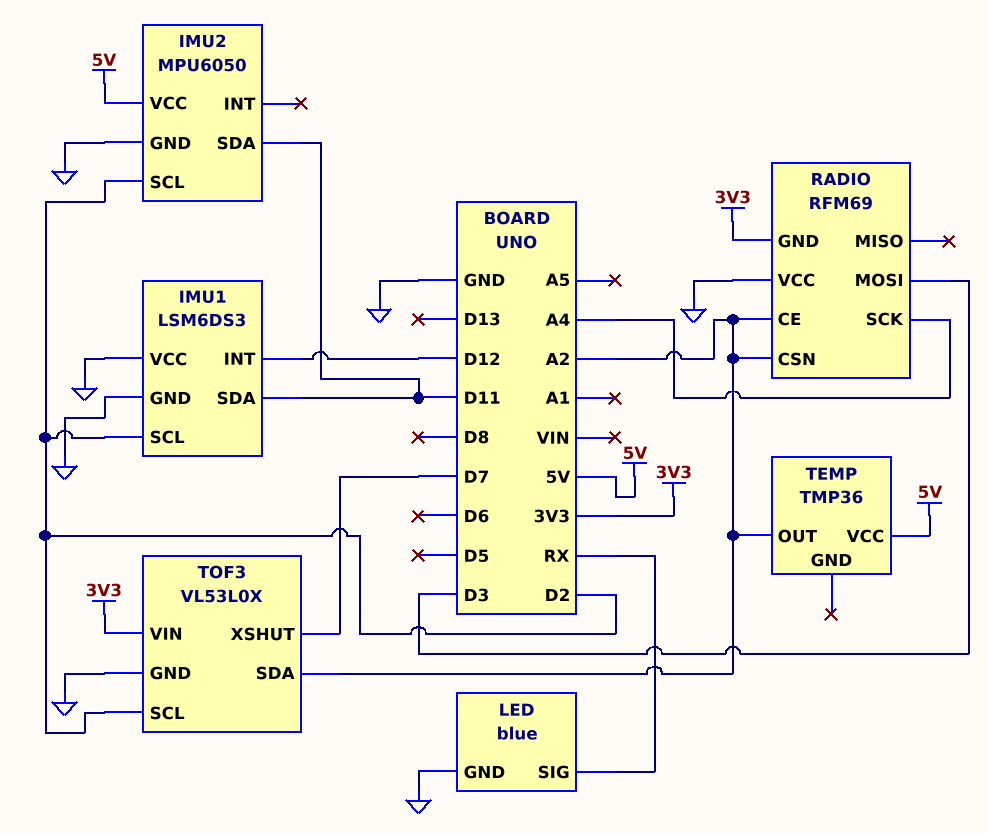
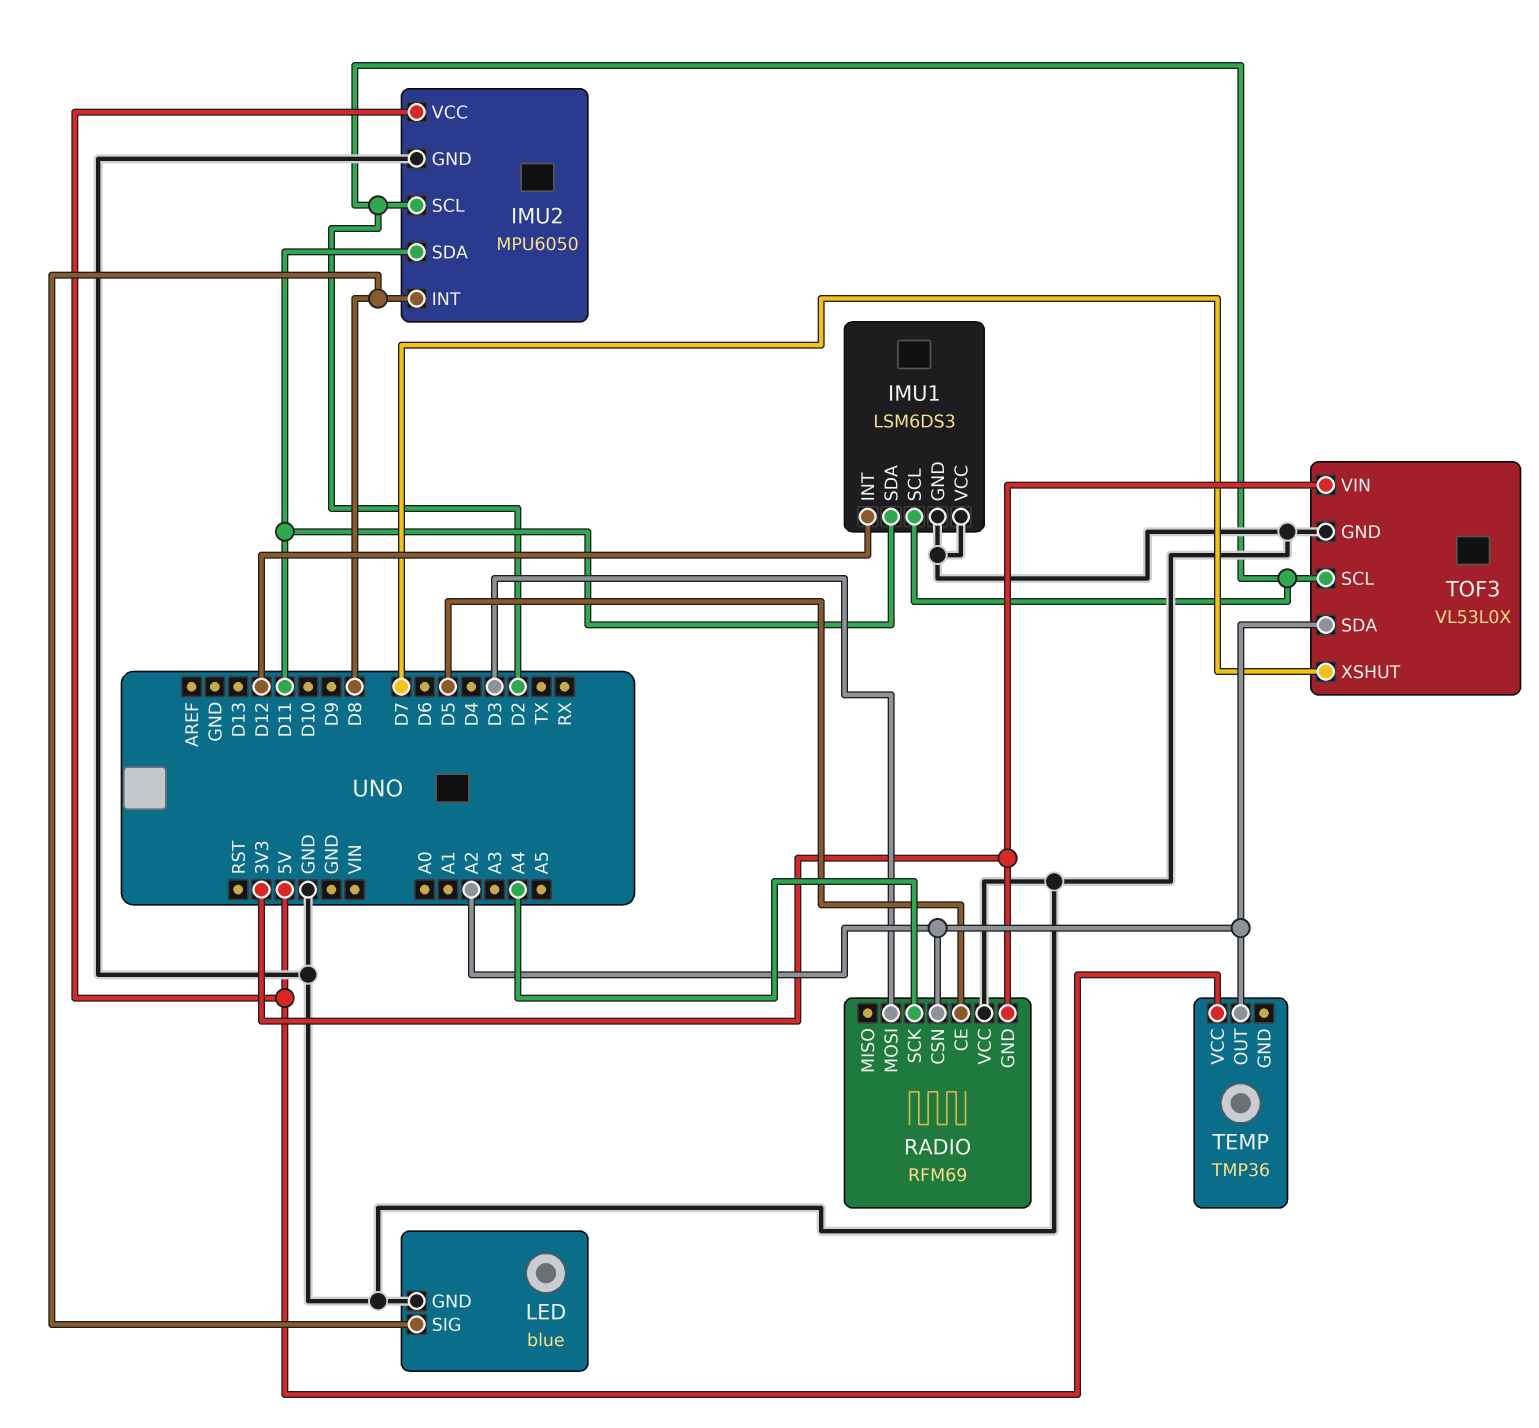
IMU2 pin INT: none -> D8
LED pin SIG: RX -> D8
RADIO pin CE: A2 -> D5

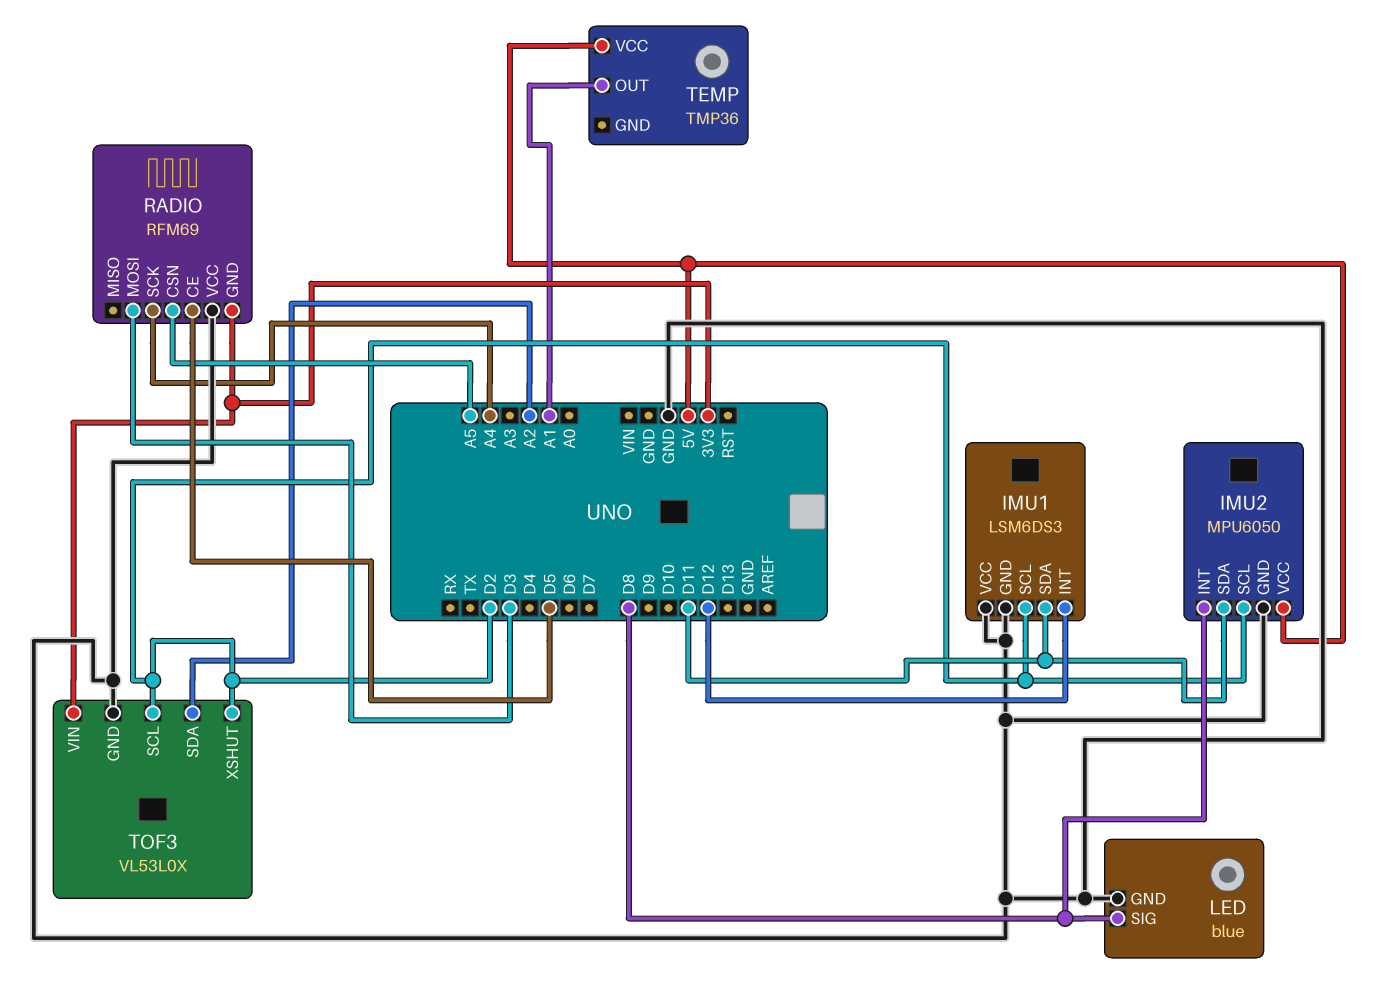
RADIO pin CSN: A2 -> A5
TEMP pin OUT: A2 -> A1
TOF3 pin XSHUT: D7 -> D2

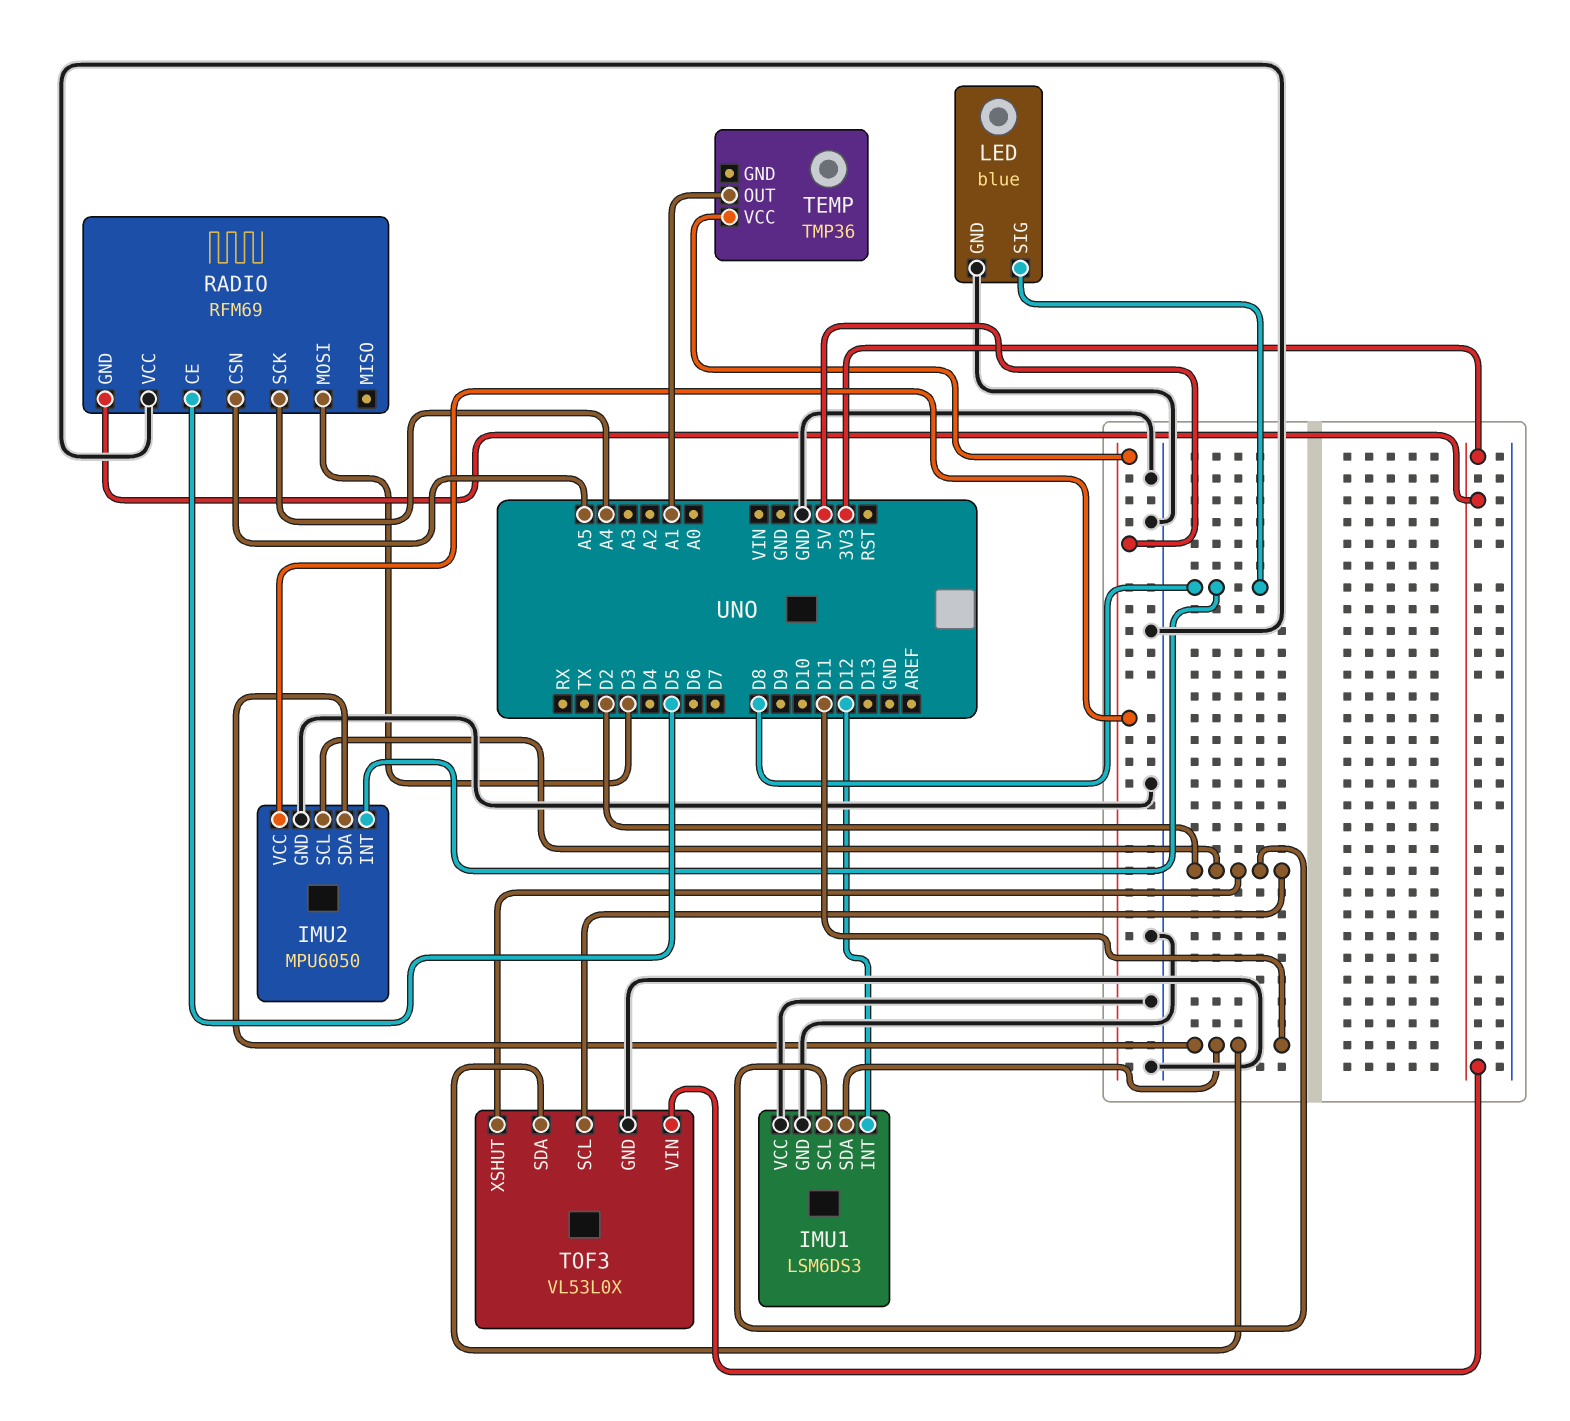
TOF3 pin SDA: A2 -> D11

